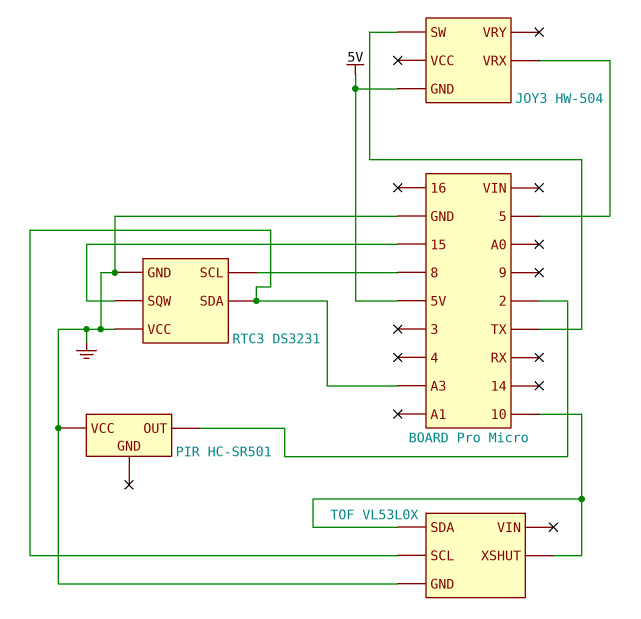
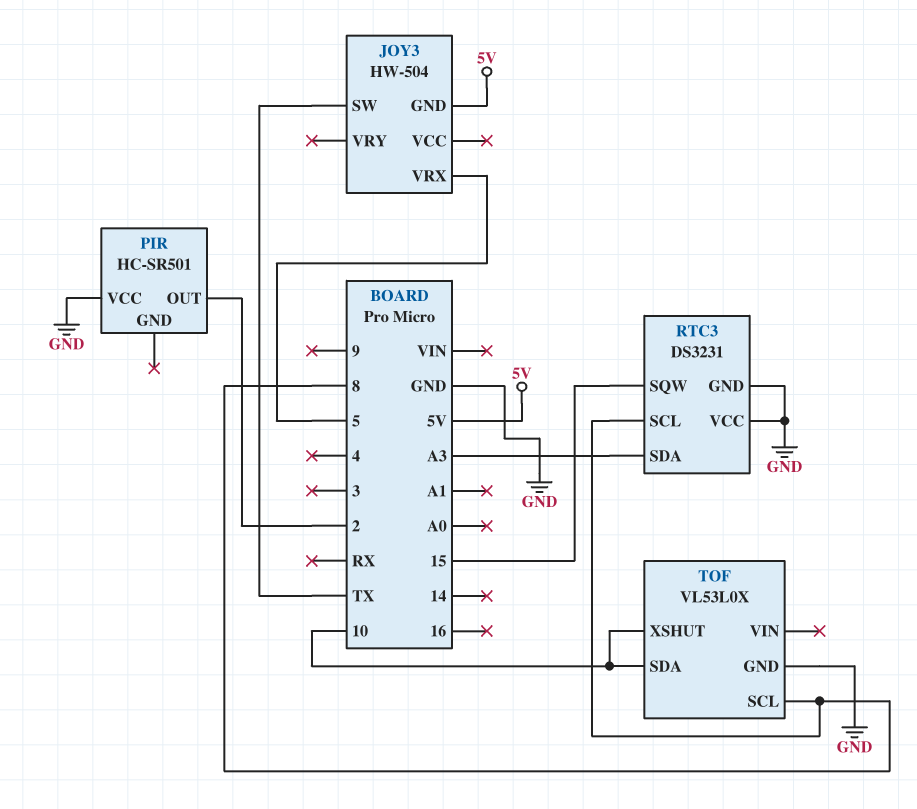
TOF pin SCL: A3 -> 8

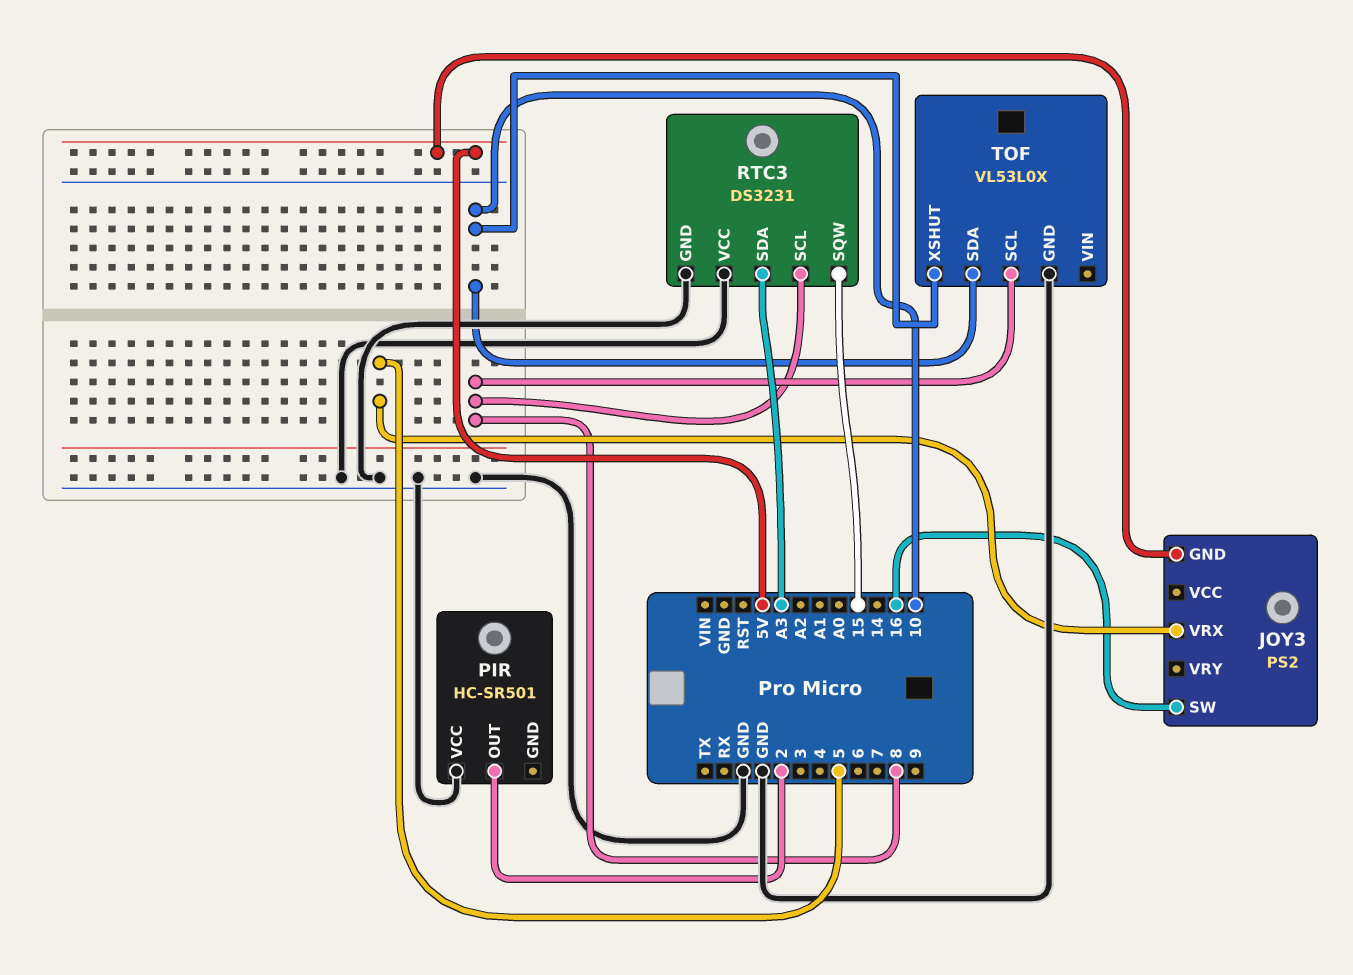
JOY3: HW-504 -> PS2
JOY3 pin SW: TX -> 16

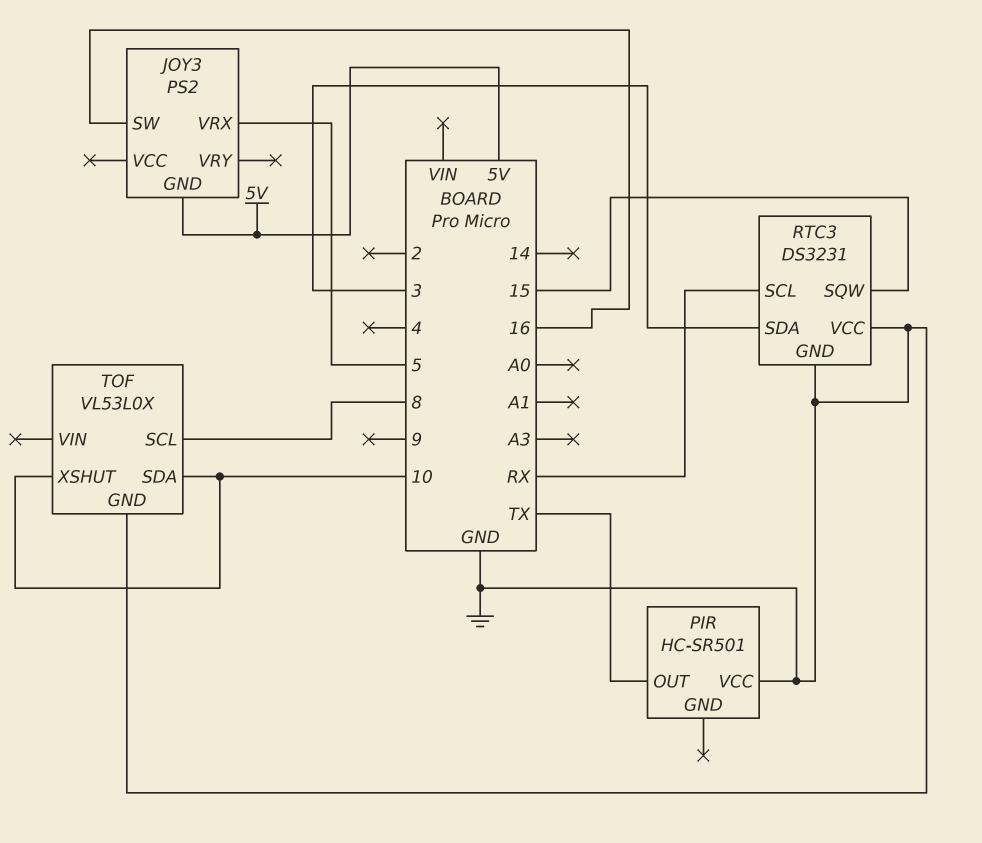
PIR pin OUT: 2 -> TX
RTC3 pin SCL: 8 -> RX
RTC3 pin SDA: A3 -> 3

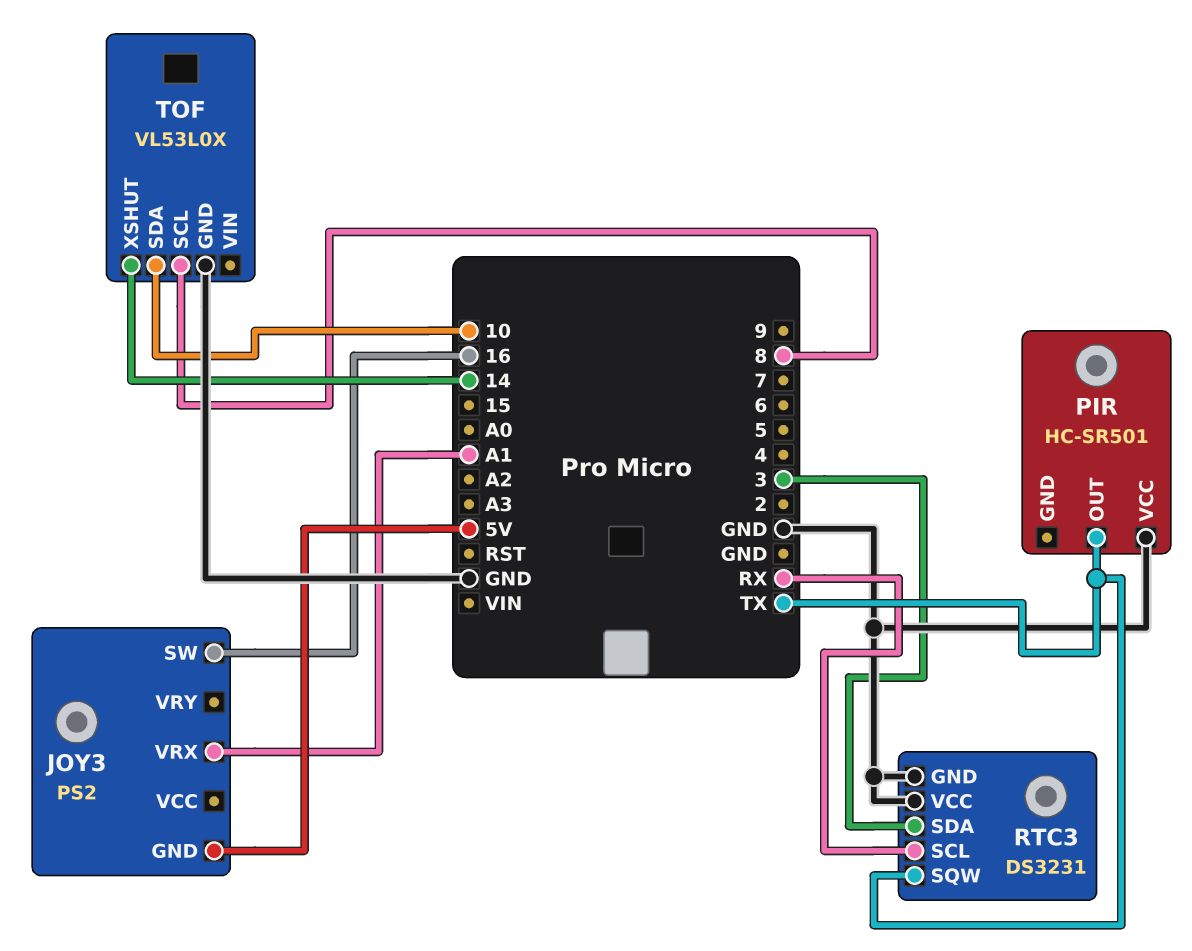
JOY3 pin VRX: 5 -> A1
RTC3 pin SQW: 15 -> TX
TOF pin XSHUT: 10 -> 14

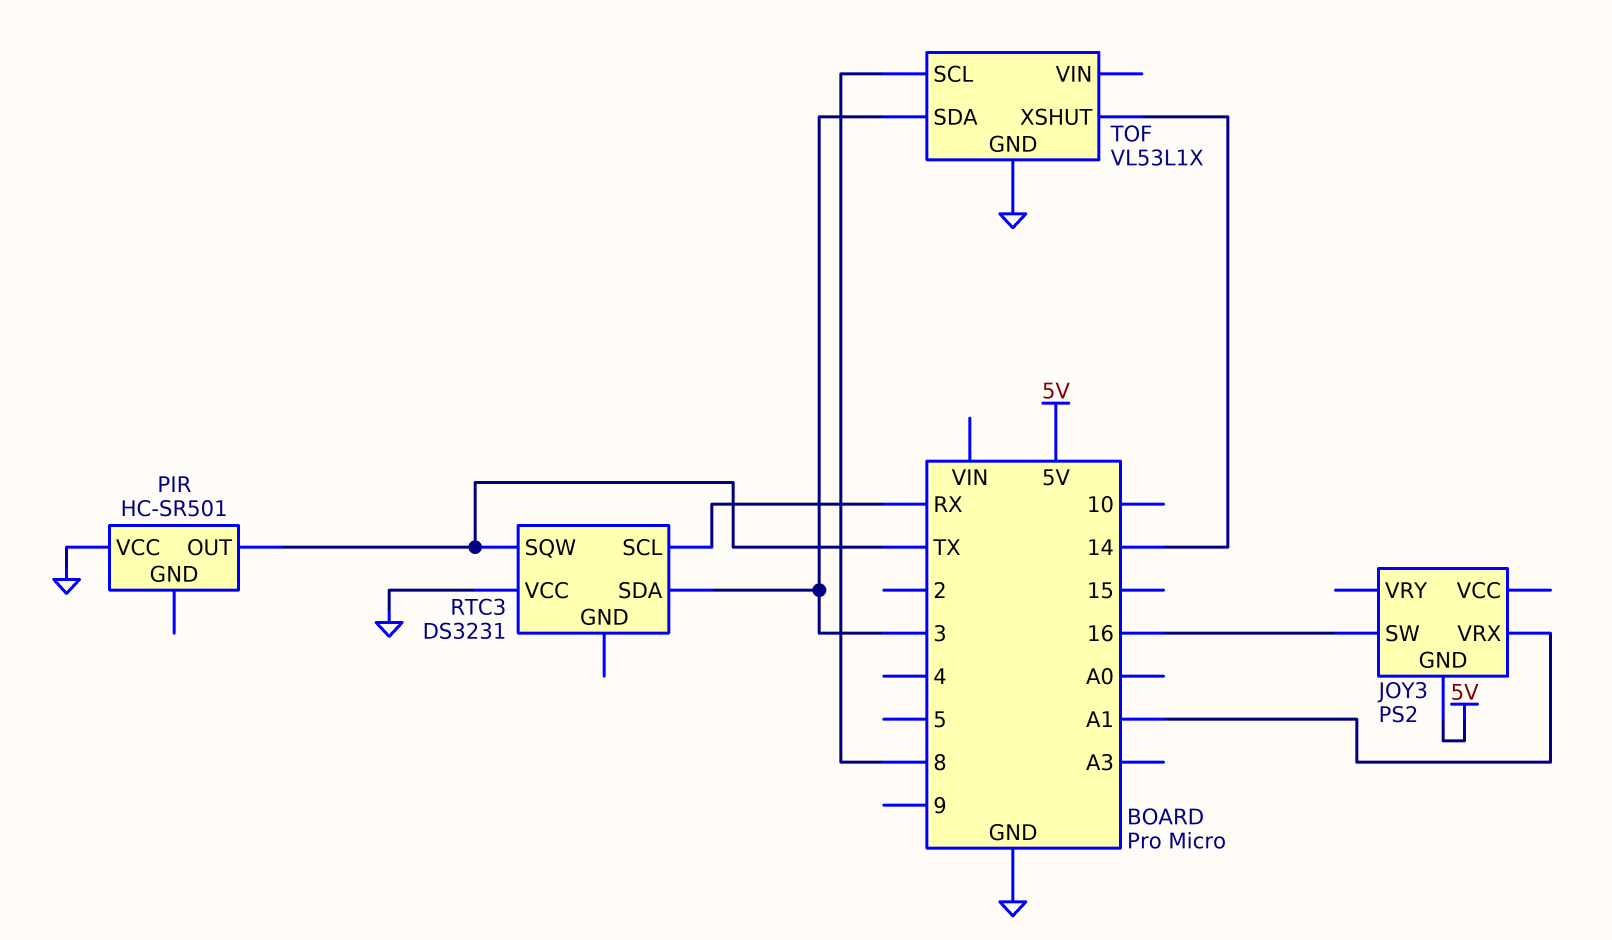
RTC3 pin GND: GND -> none
TOF: VL53L0X -> VL53L1X
TOF pin SDA: 10 -> 3

